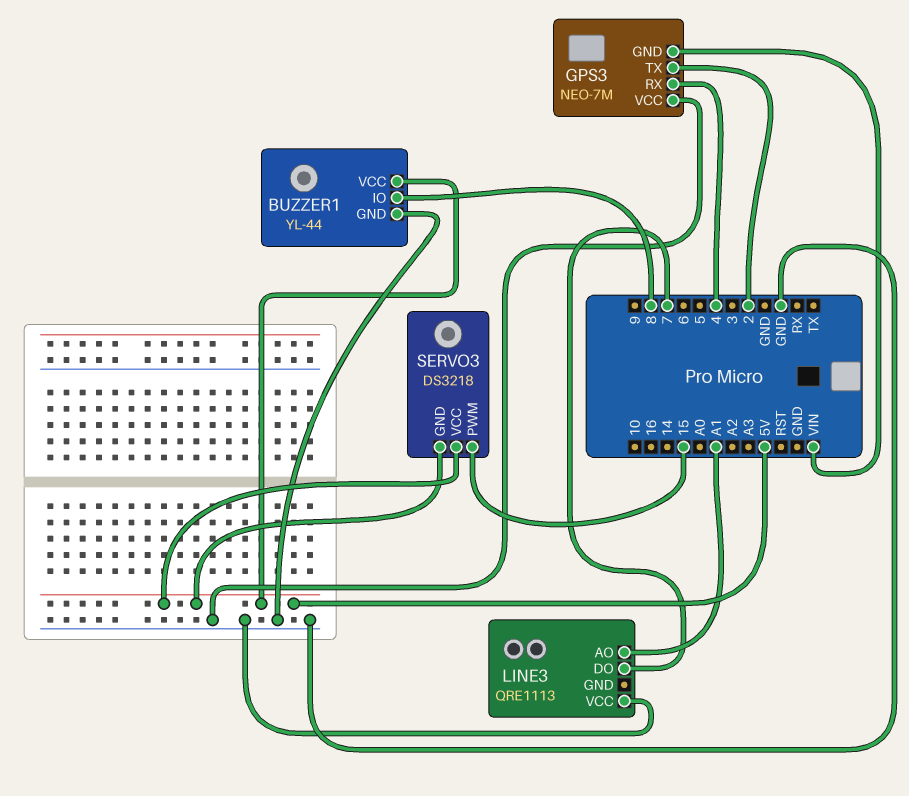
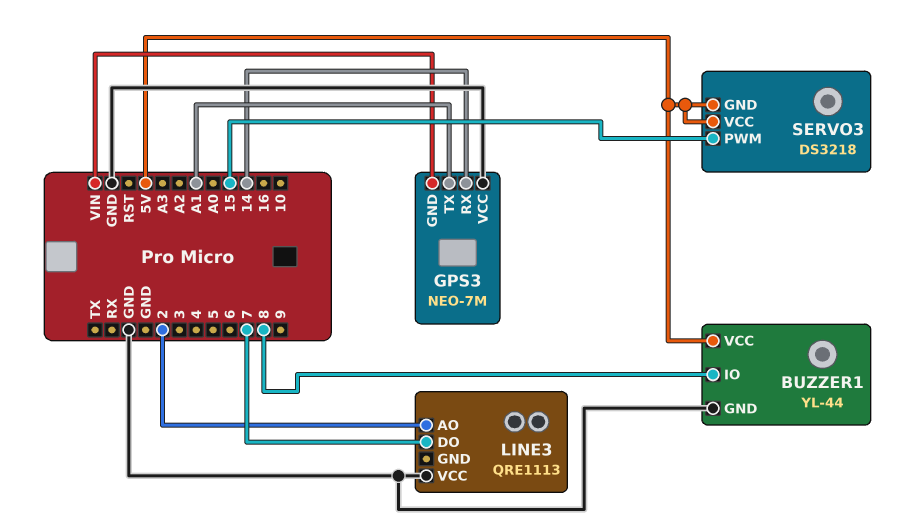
GPS3 pin RX: 4 -> 14
GPS3 pin TX: 2 -> A1
LINE3 pin AO: A1 -> 2

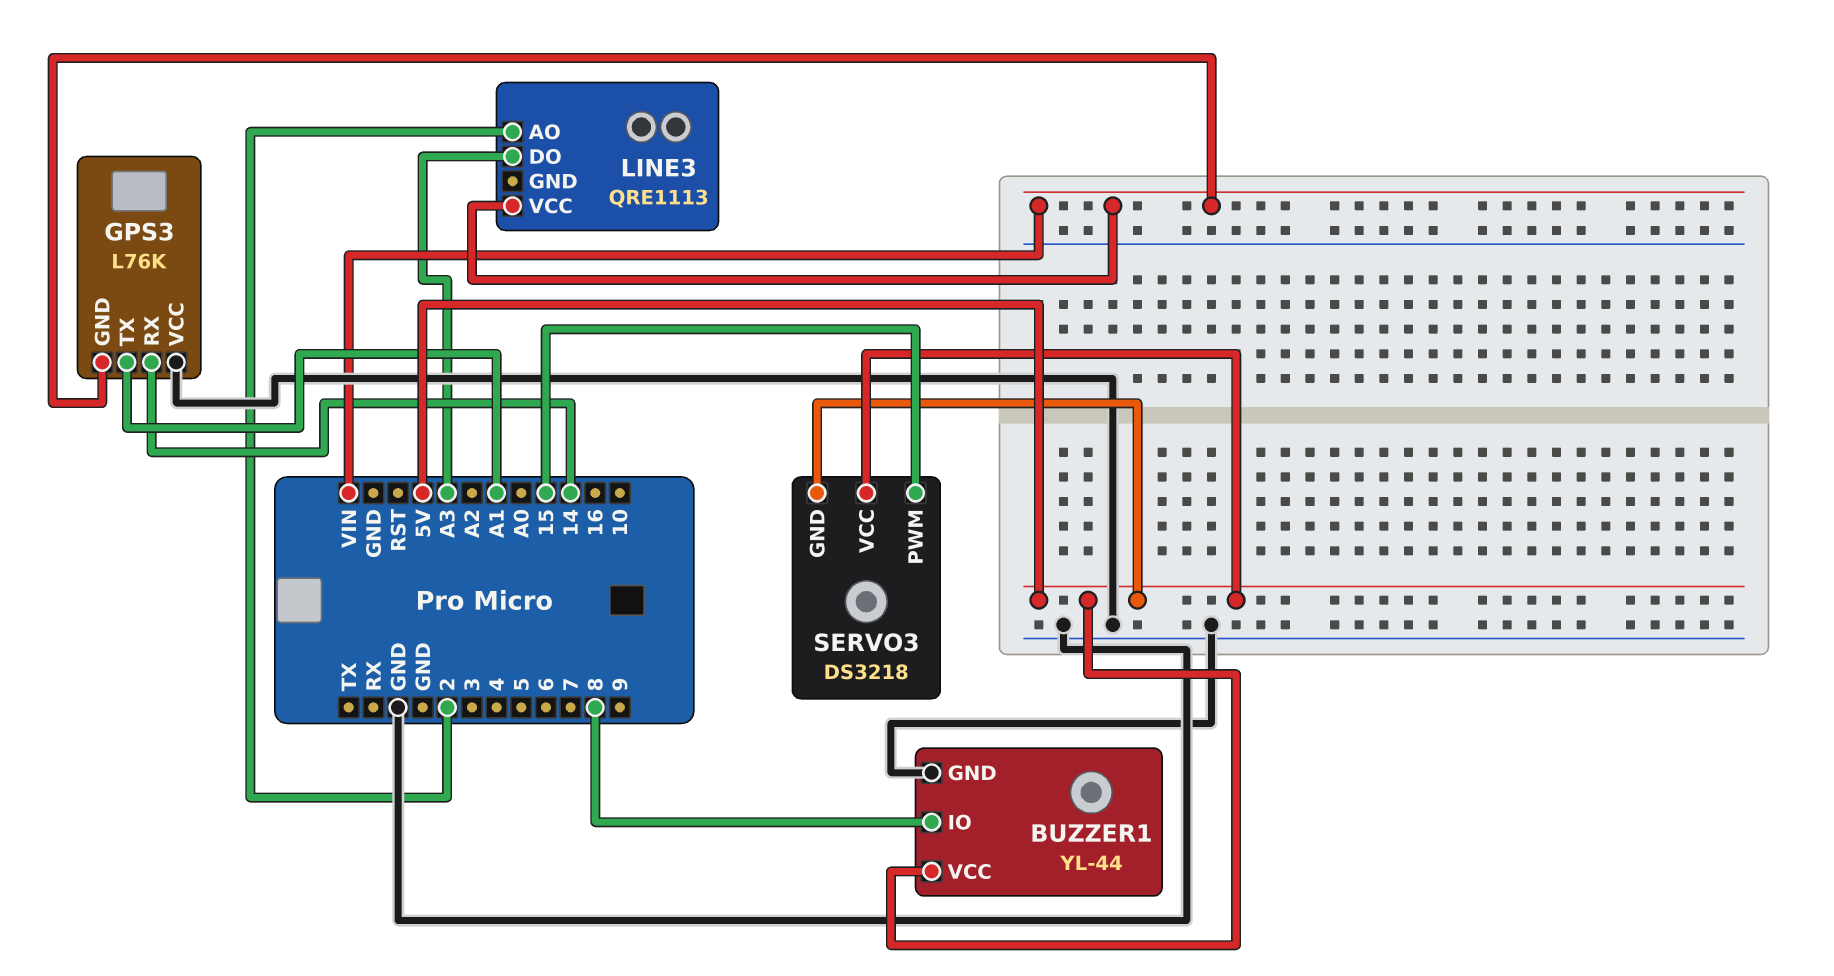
GPS3: NEO-7M -> L76K
LINE3 pin DO: 7 -> A3
LINE3 pin VCC: GND -> VIN

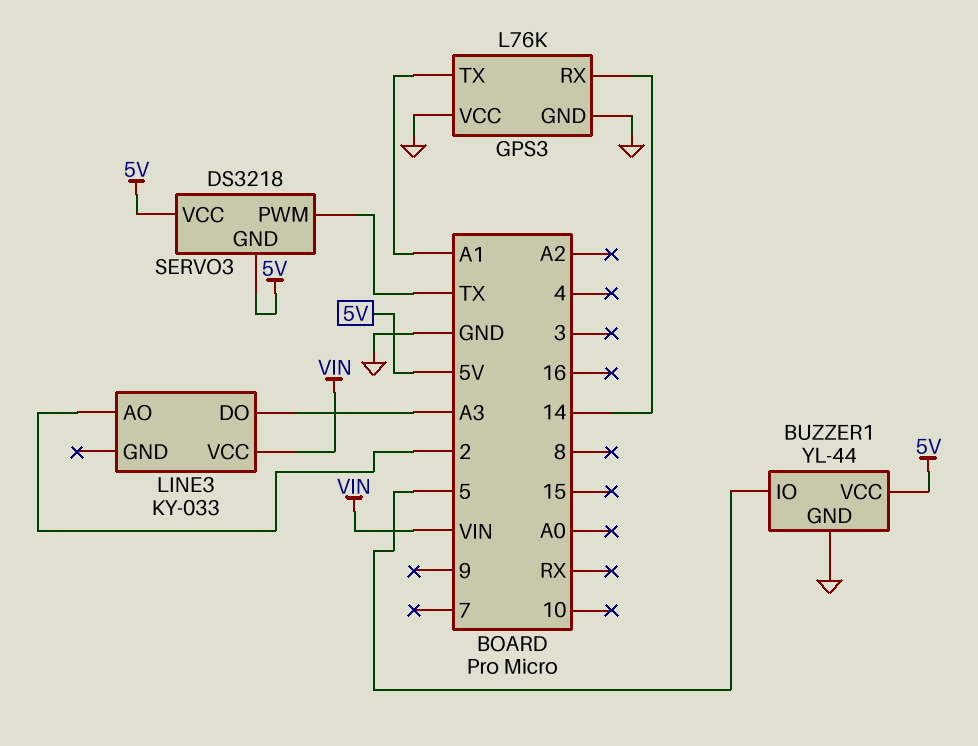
BUZZER1 pin IO: 8 -> 5
GPS3 pin GND: VIN -> GND
LINE3: QRE1113 -> KY-033
SERVO3 pin PWM: 15 -> TX

